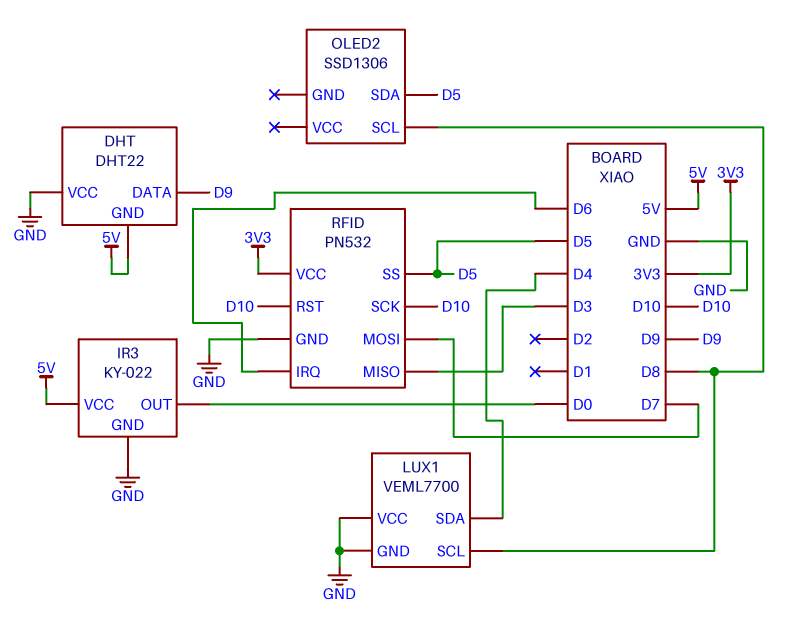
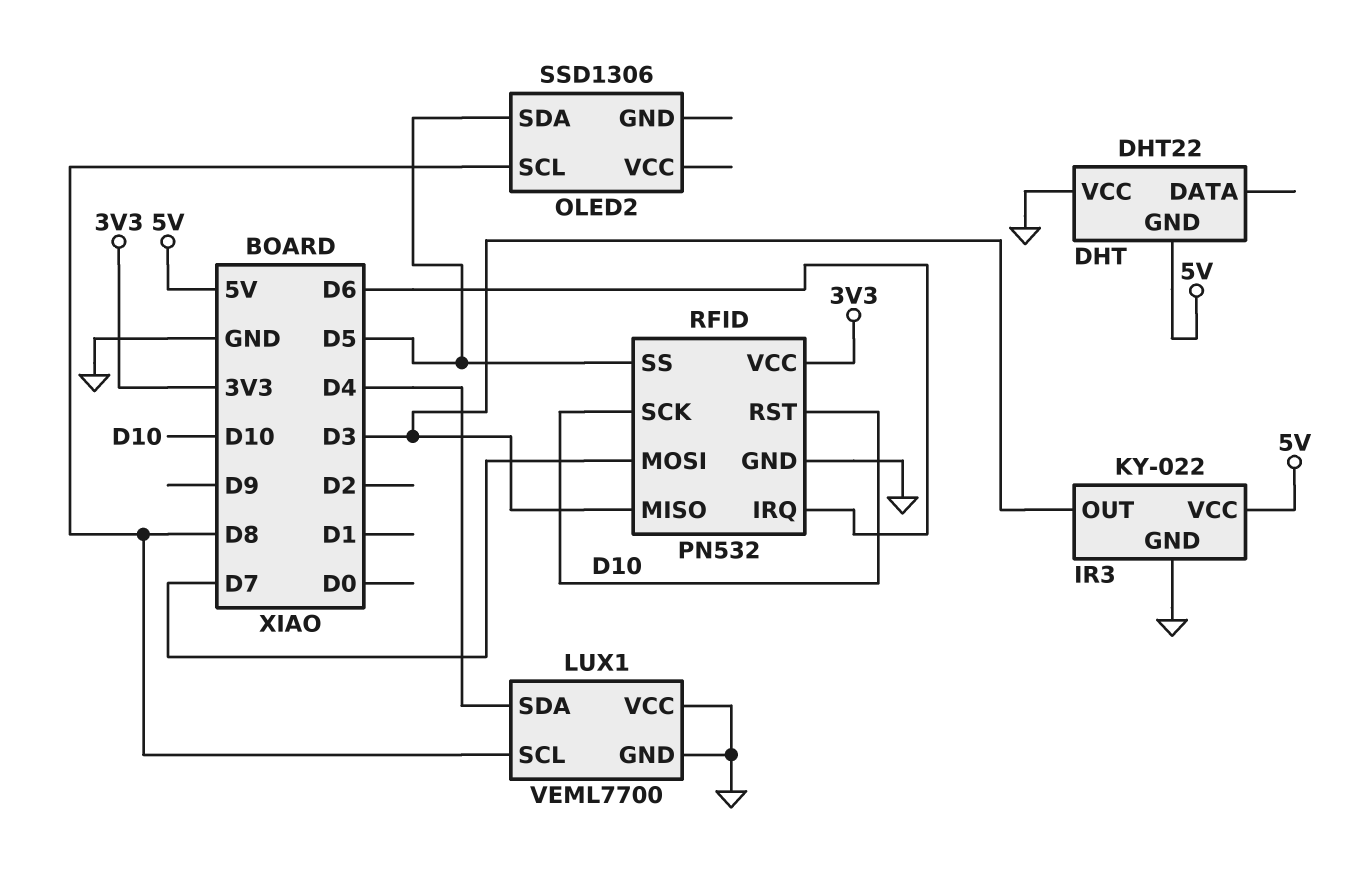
DHT pin DATA: D9 -> none
IR3 pin OUT: D0 -> D3

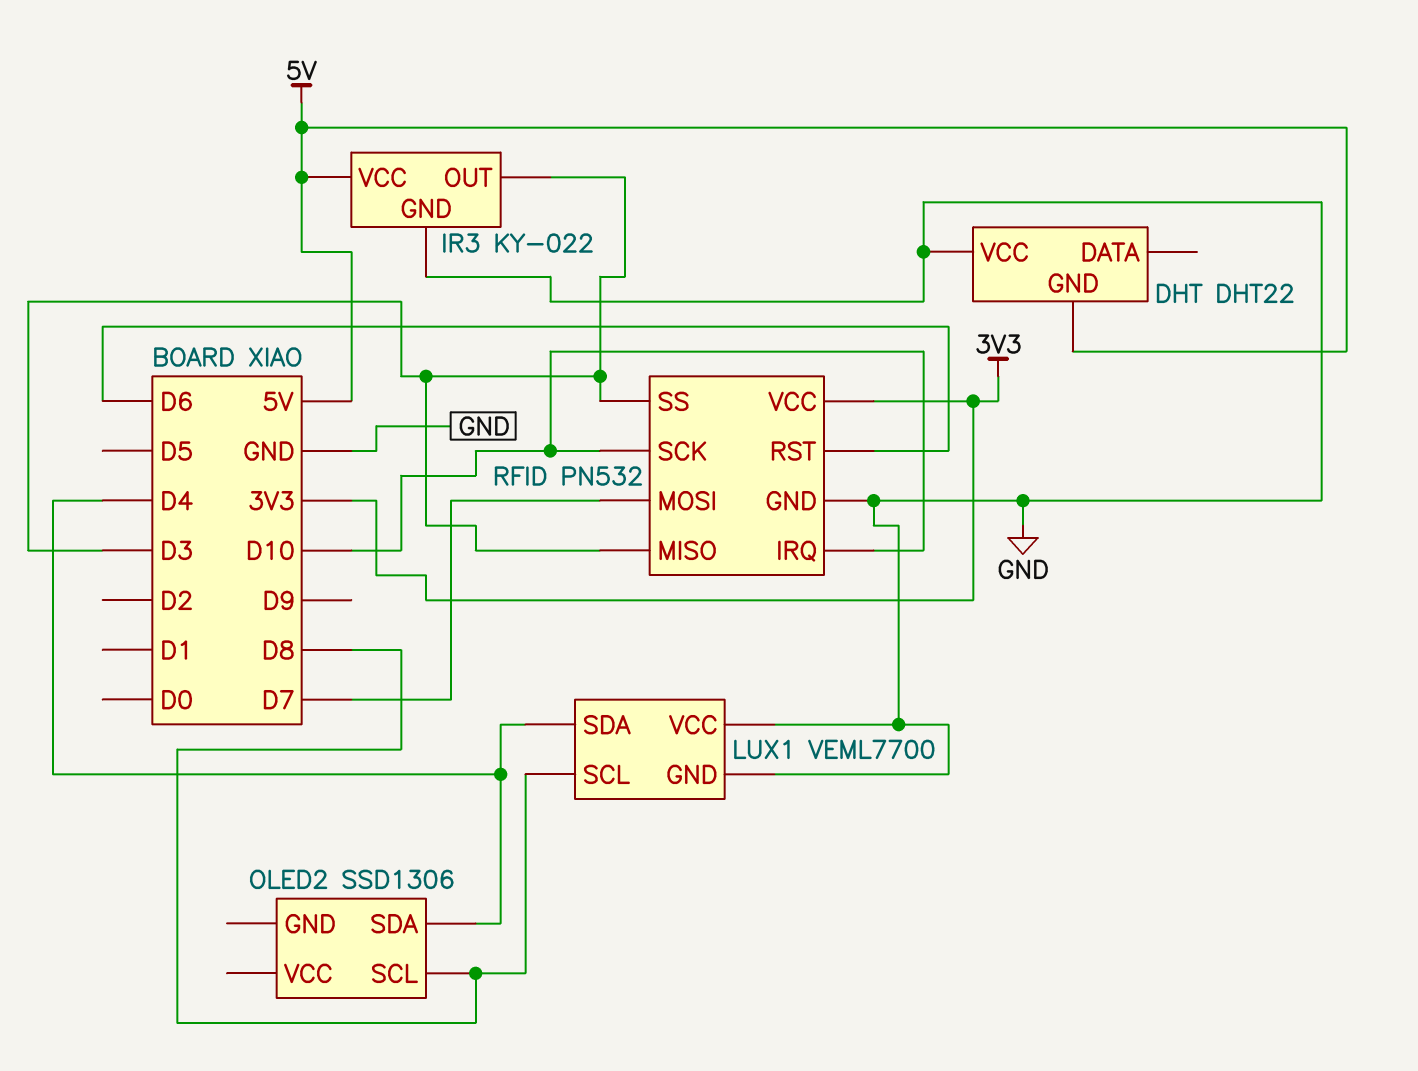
OLED2 pin SDA: D5 -> D4
RFID pin IRQ: D6 -> D10
RFID pin RST: D10 -> D6
RFID pin SS: D5 -> D3

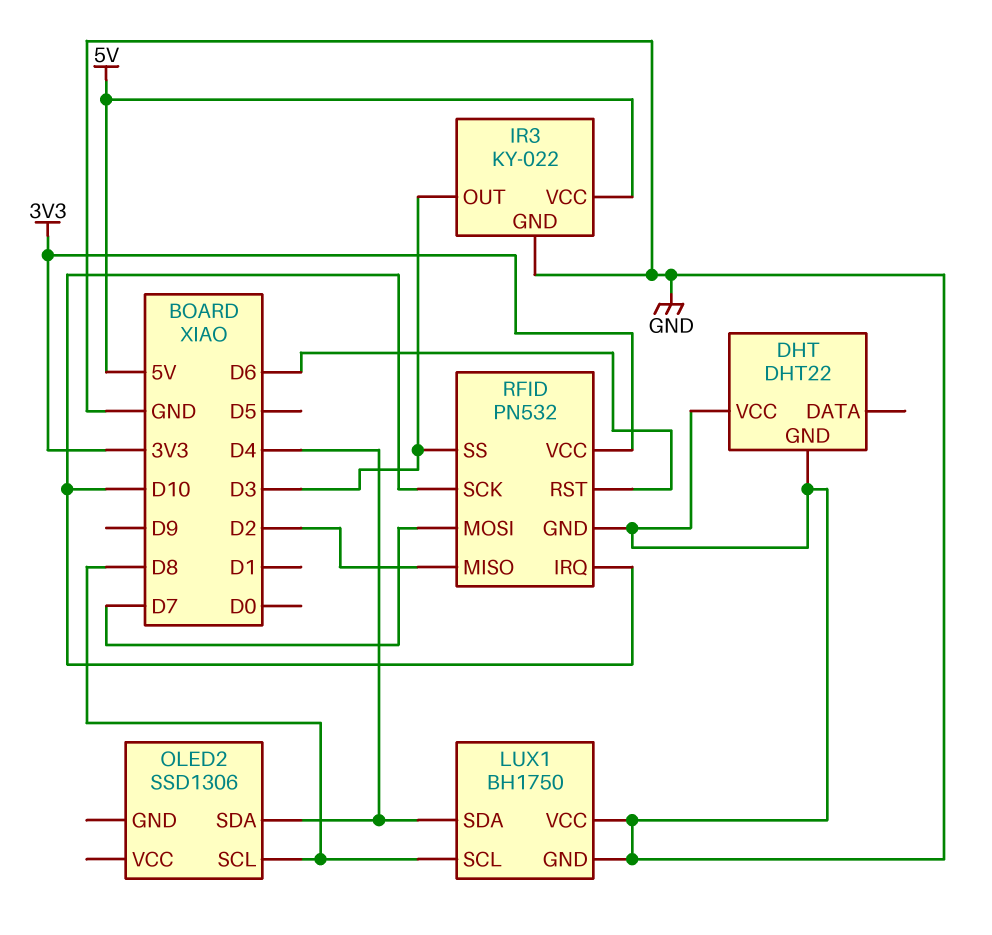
DHT pin GND: 5V -> GND
LUX1: VEML7700 -> BH1750
RFID pin MISO: D3 -> D2

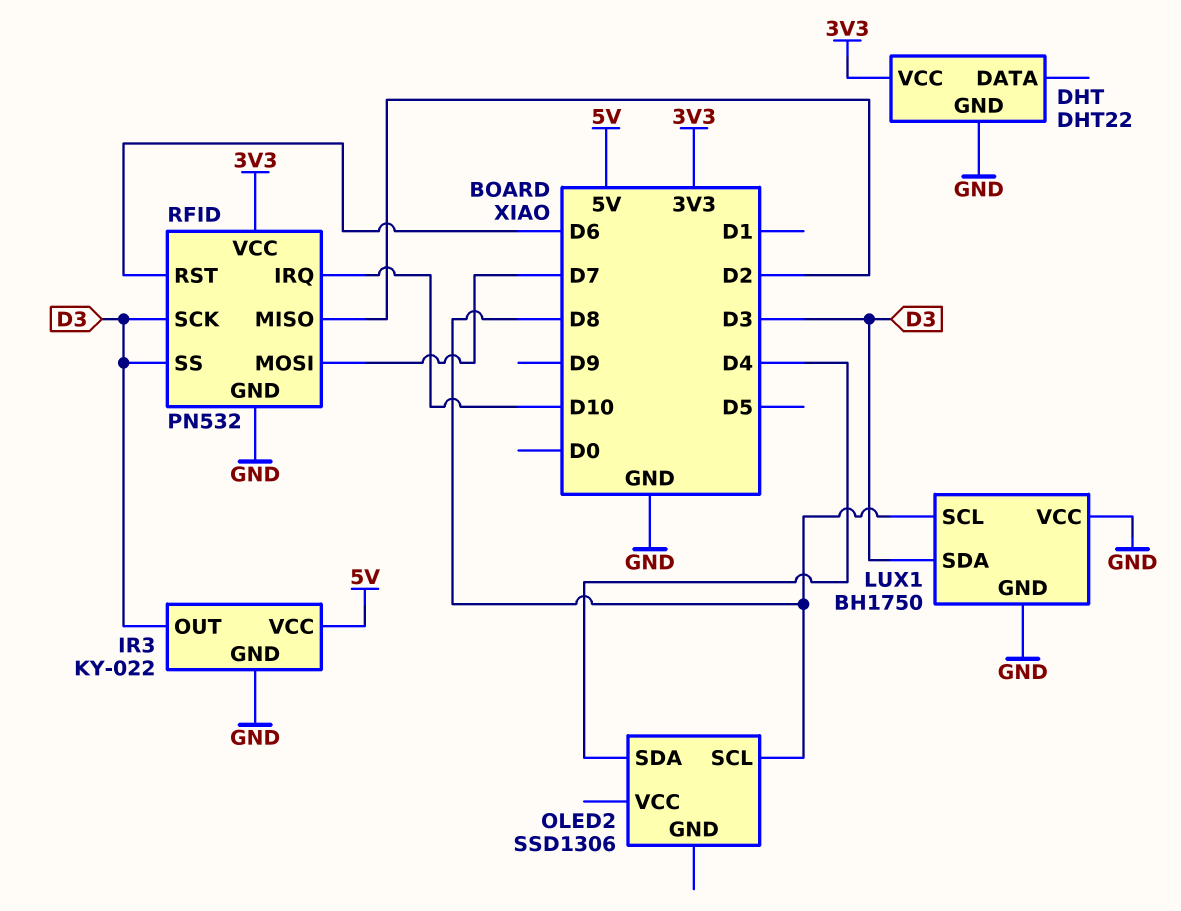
DHT pin VCC: GND -> 3V3
LUX1 pin SDA: D4 -> D3
RFID pin SCK: D10 -> D3

